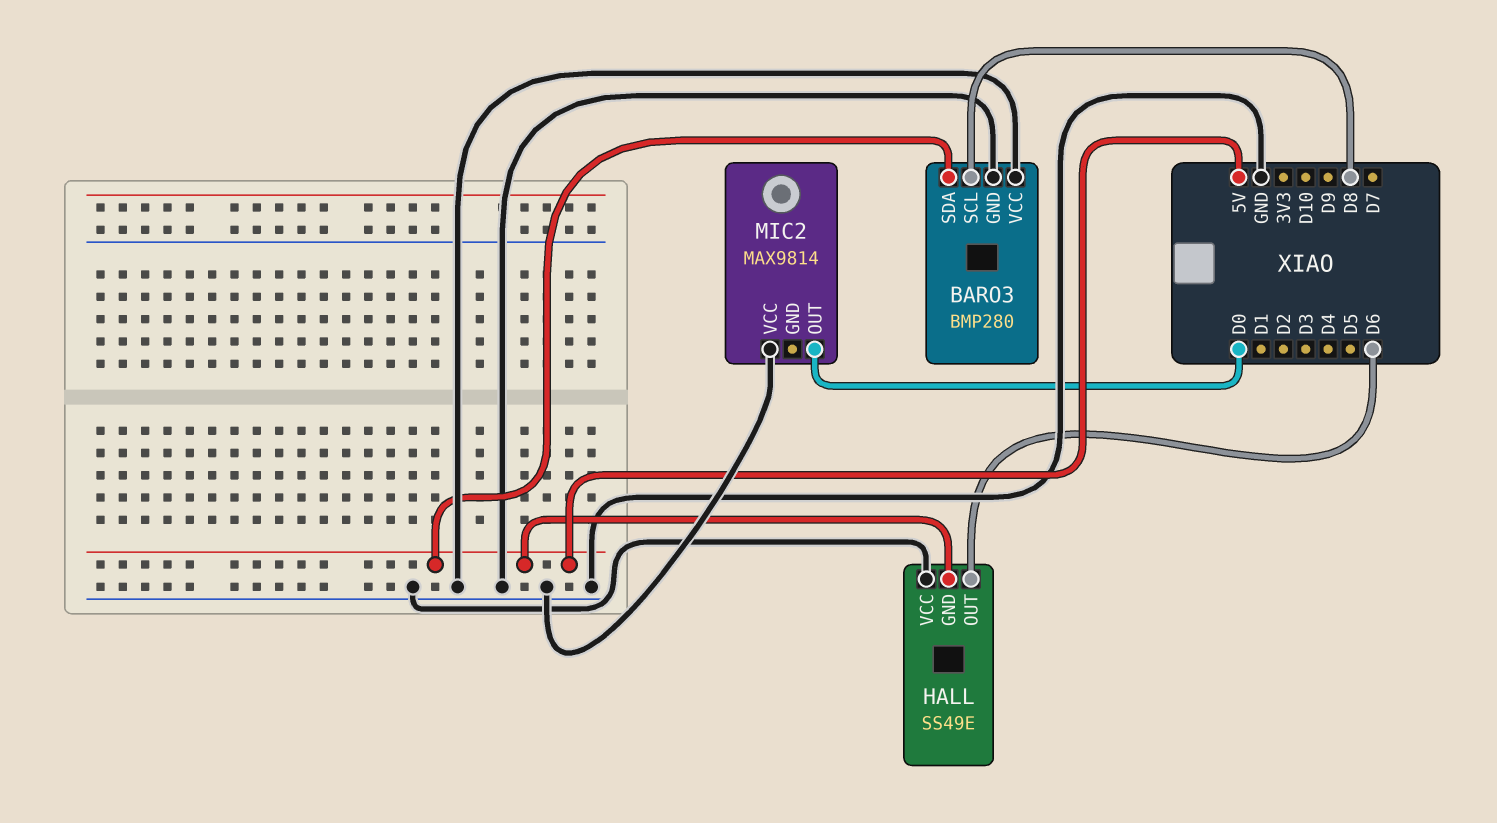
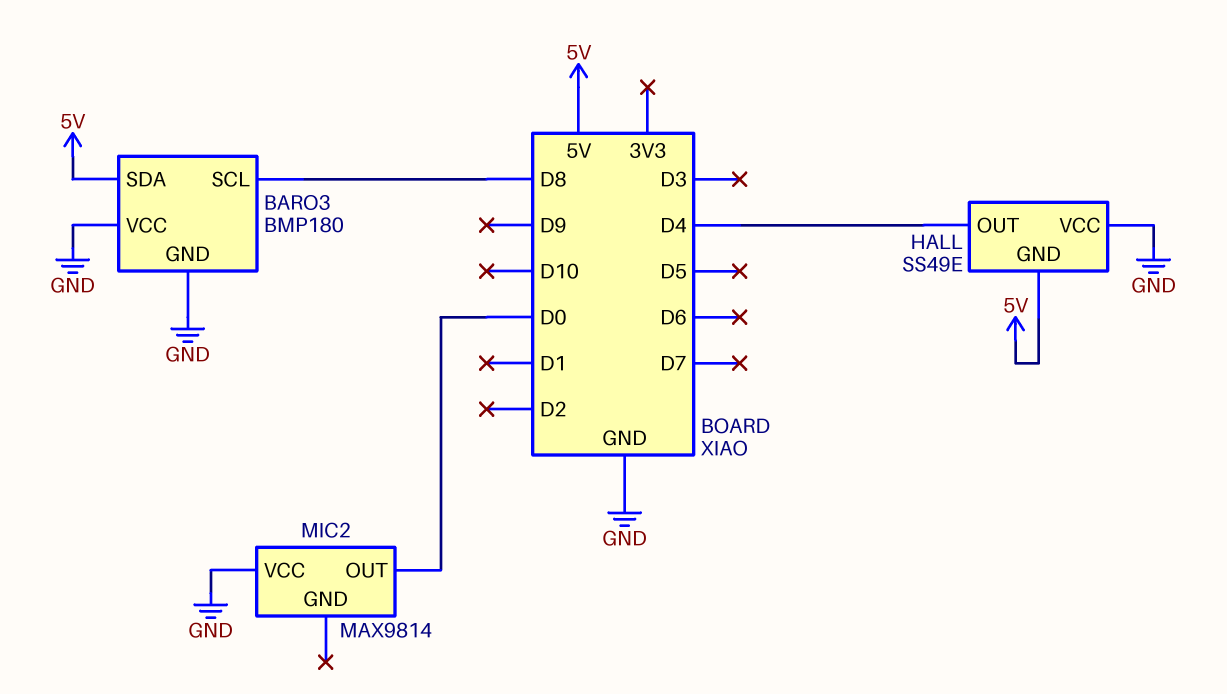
BARO3: BMP280 -> BMP180
HALL pin OUT: D6 -> D4

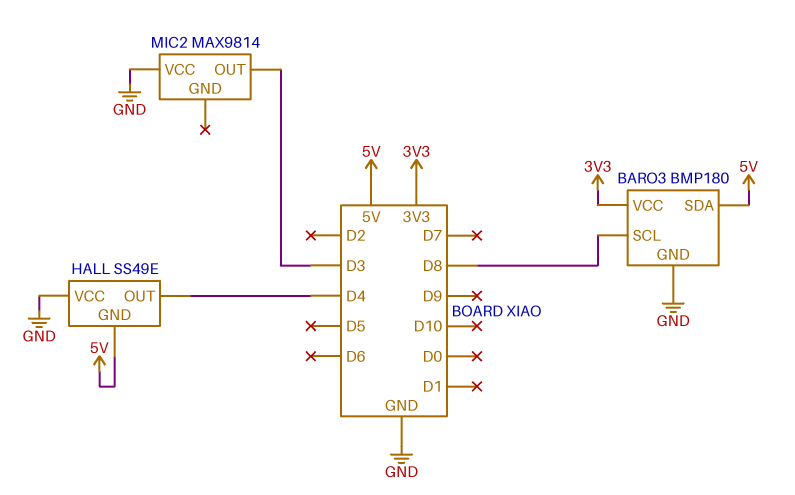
BARO3 pin VCC: GND -> 3V3
MIC2 pin OUT: D0 -> D3

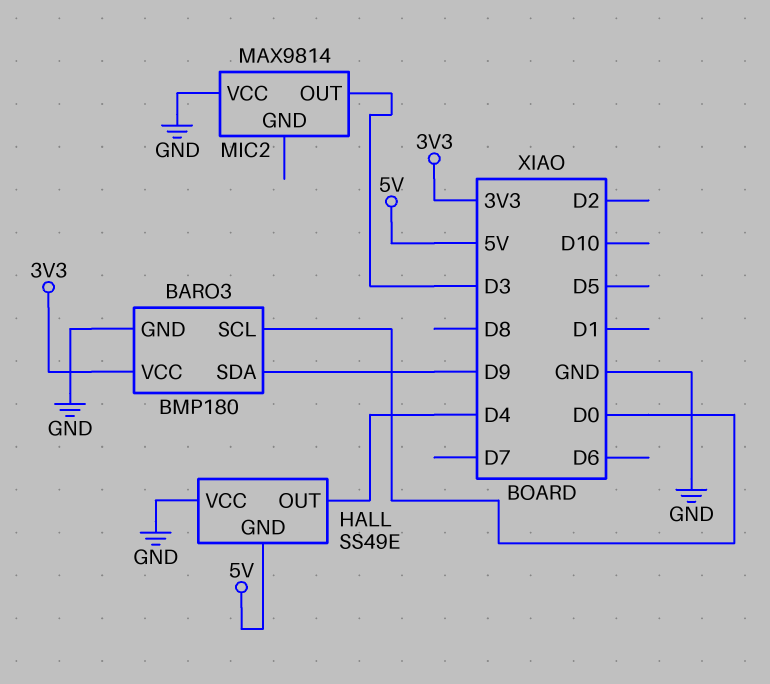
BARO3 pin SCL: D8 -> D0
BARO3 pin SDA: 5V -> D9

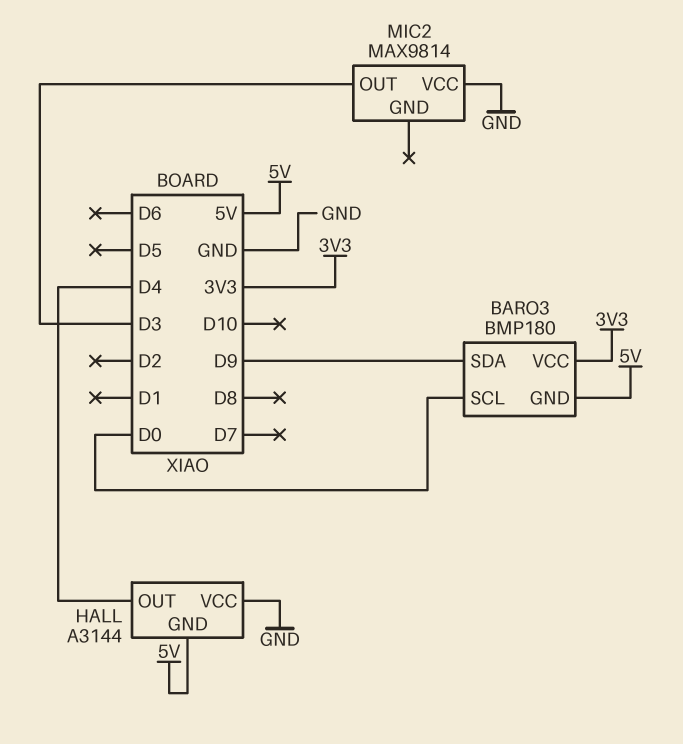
BARO3 pin GND: GND -> 5V
HALL: SS49E -> A3144

